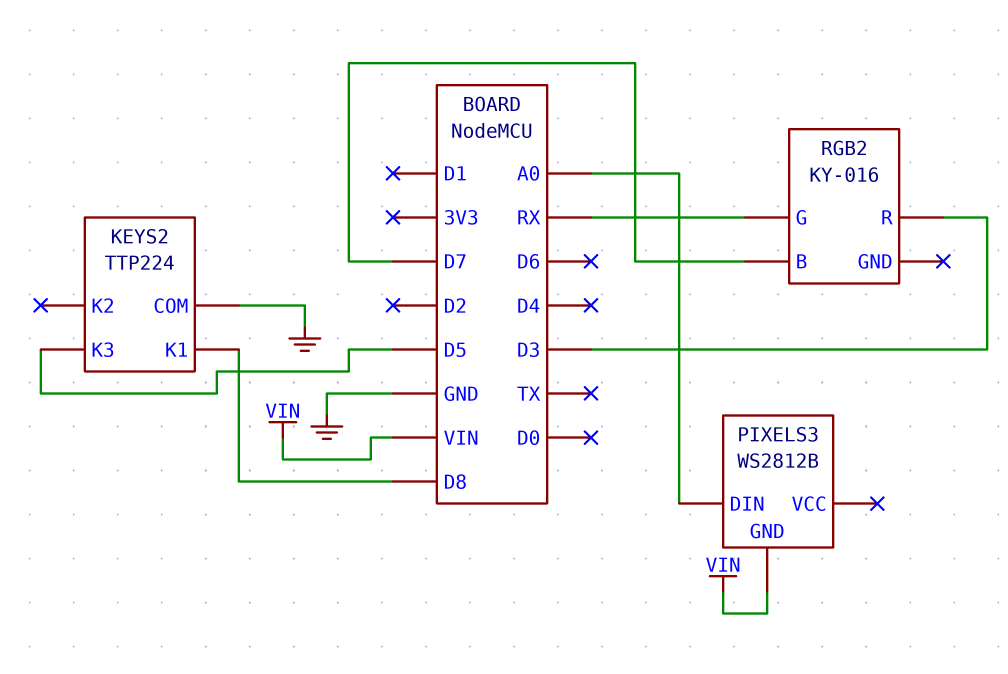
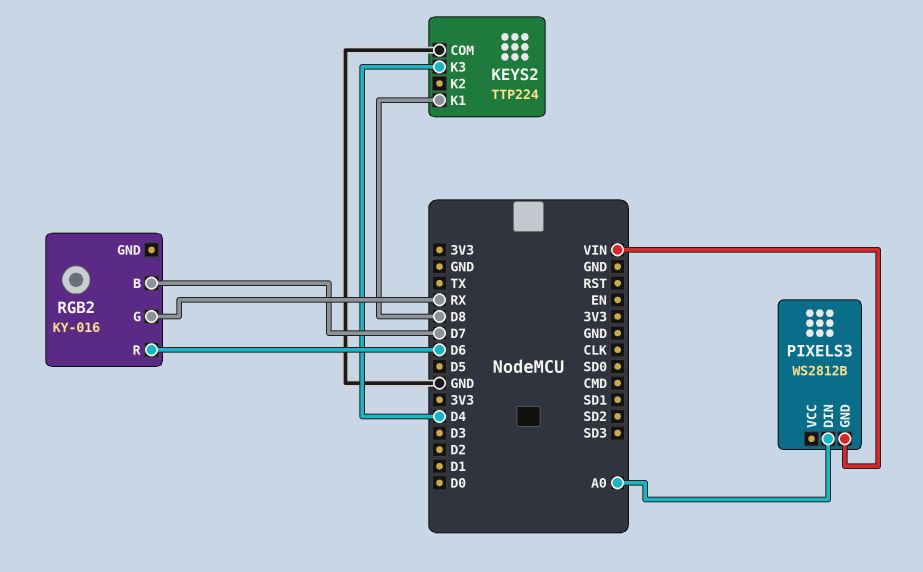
KEYS2 pin K3: D5 -> D4
RGB2 pin R: D3 -> D6

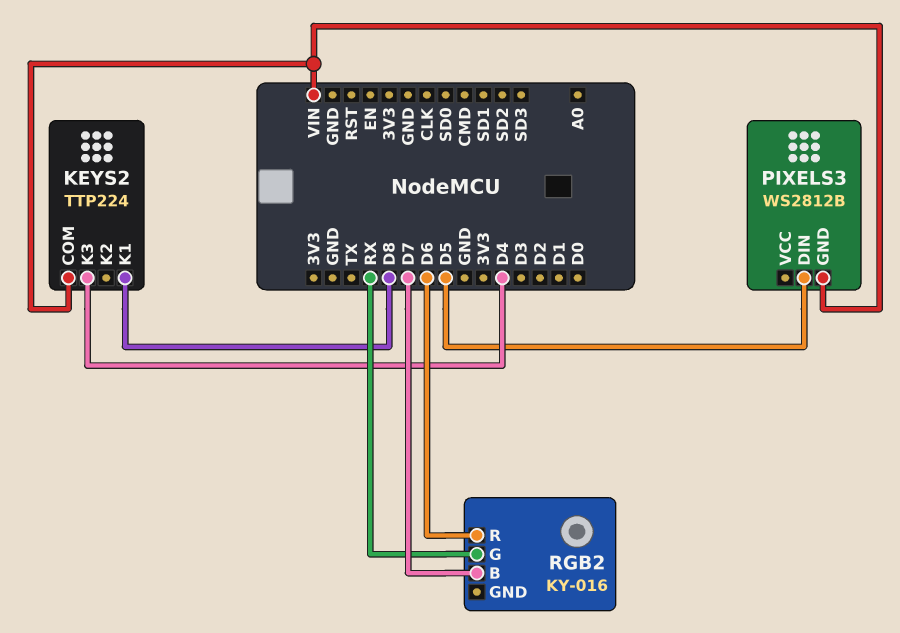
KEYS2 pin COM: GND -> VIN
PIXELS3 pin DIN: A0 -> D5

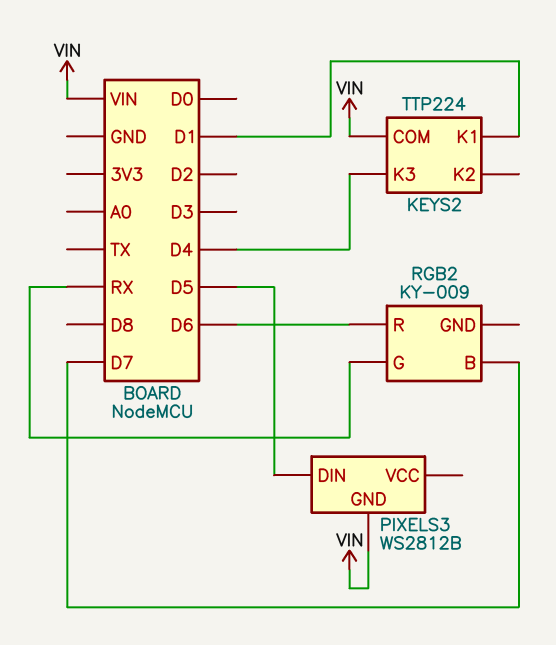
KEYS2 pin K1: D8 -> D1
RGB2: KY-016 -> KY-009

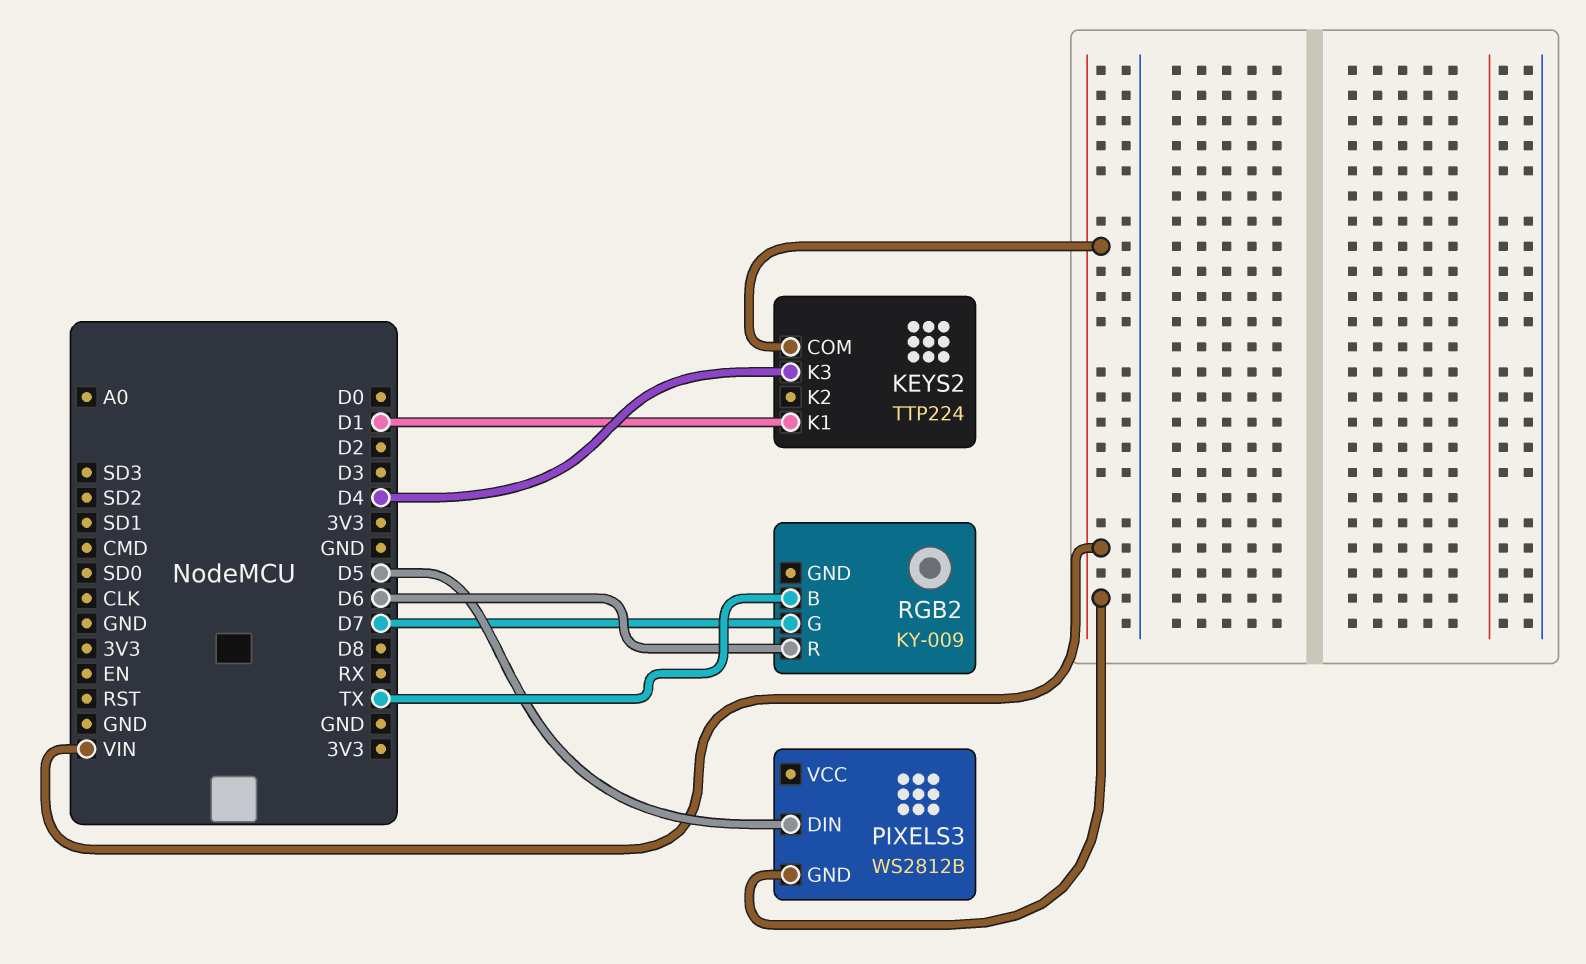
RGB2 pin B: D7 -> TX
RGB2 pin G: RX -> D7

